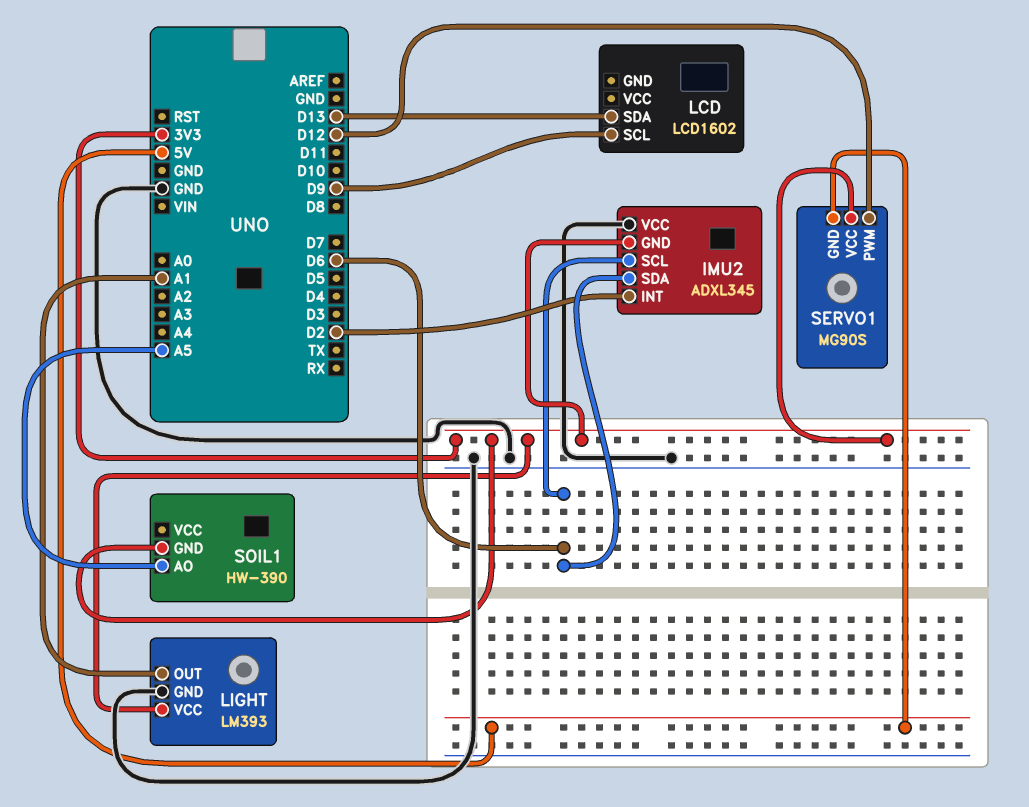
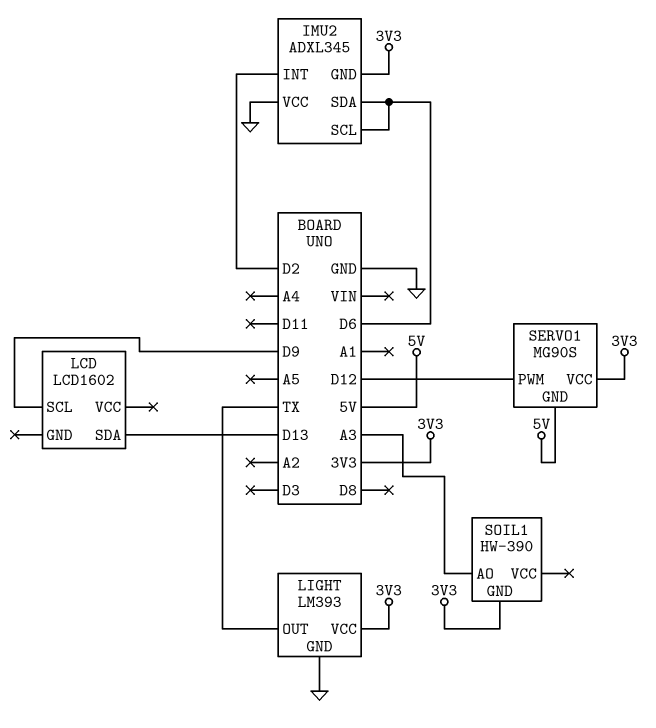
LIGHT pin OUT: A1 -> TX
SOIL1 pin AO: A5 -> A3

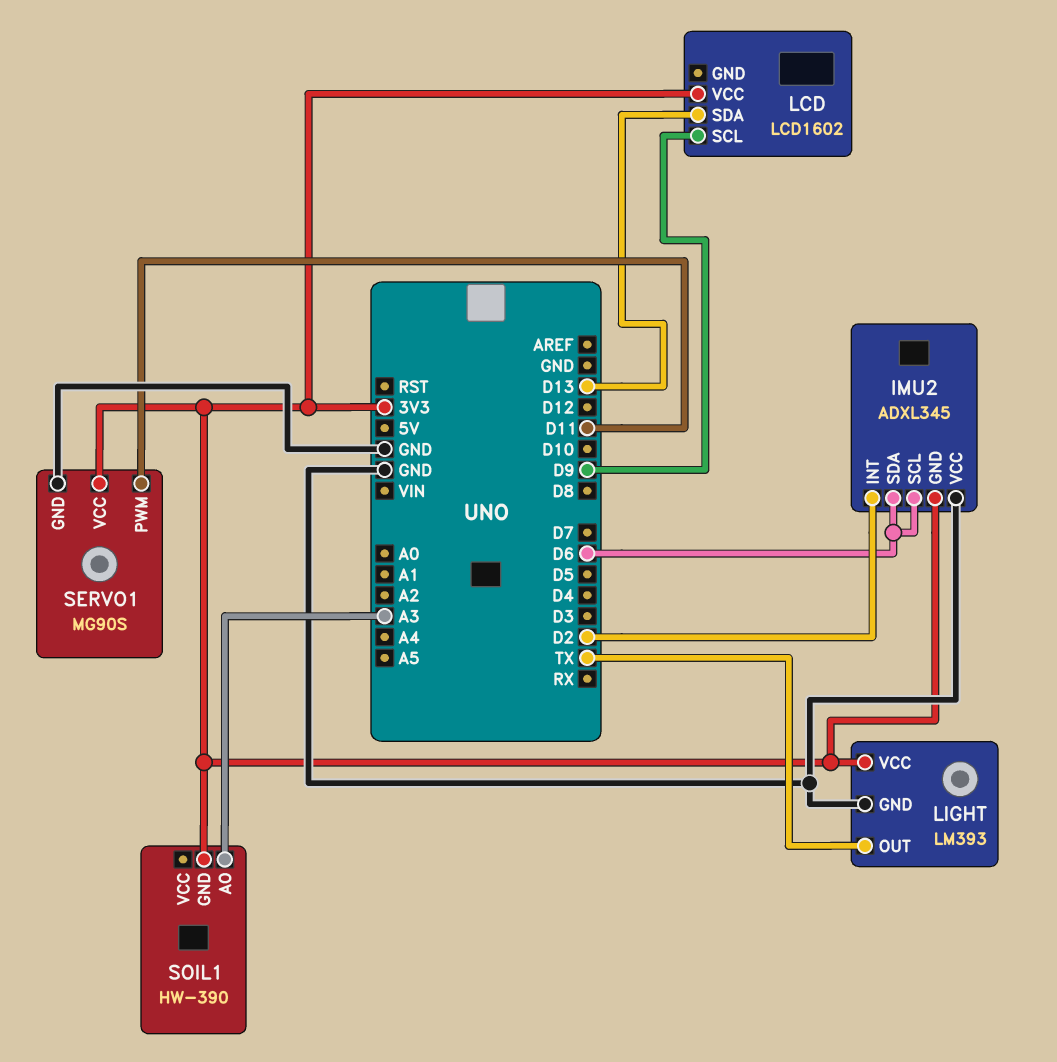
LCD pin VCC: none -> 3V3
SERVO1 pin GND: 5V -> GND
SERVO1 pin PWM: D12 -> D11

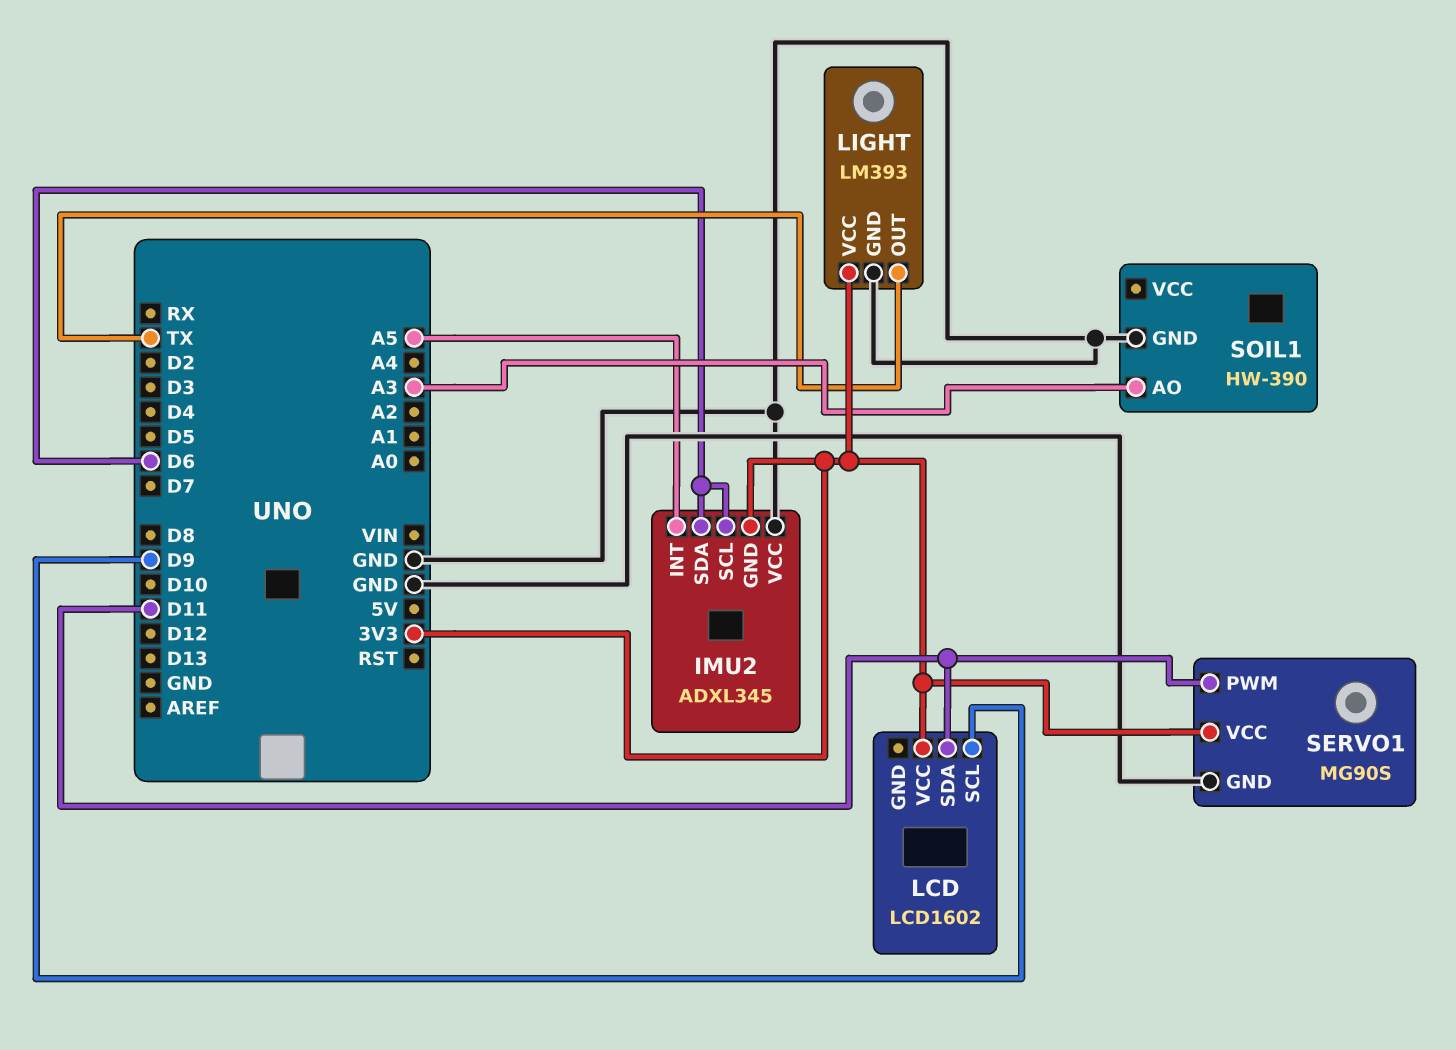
IMU2 pin INT: D2 -> A5
LCD pin SDA: D13 -> D11
SOIL1 pin GND: 3V3 -> GND

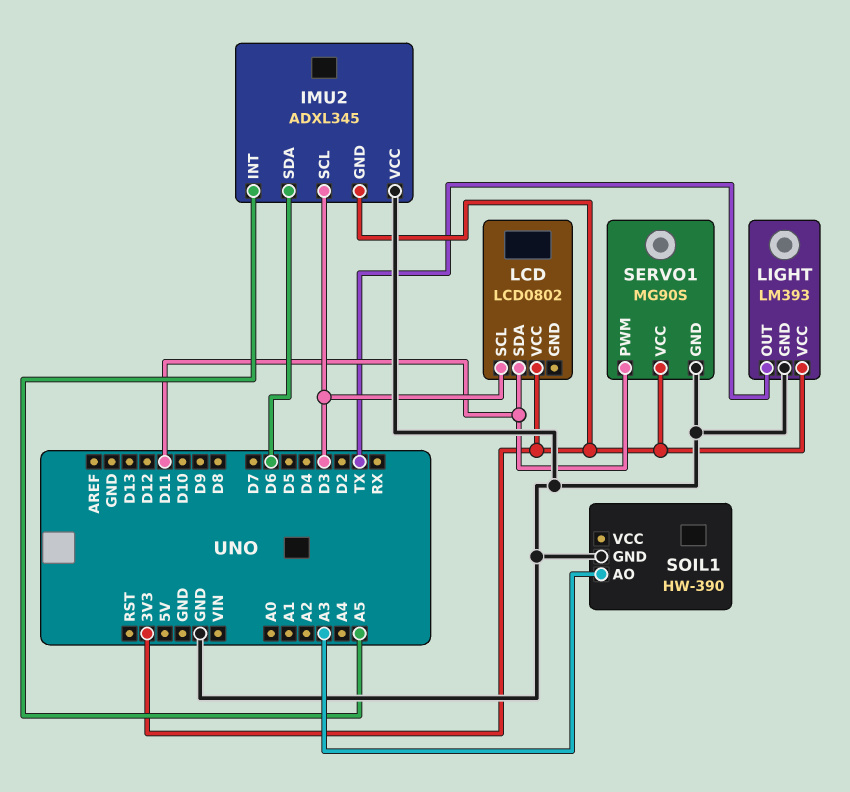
IMU2 pin SCL: D6 -> D3
LCD: LCD1602 -> LCD0802
LCD pin SCL: D9 -> D3

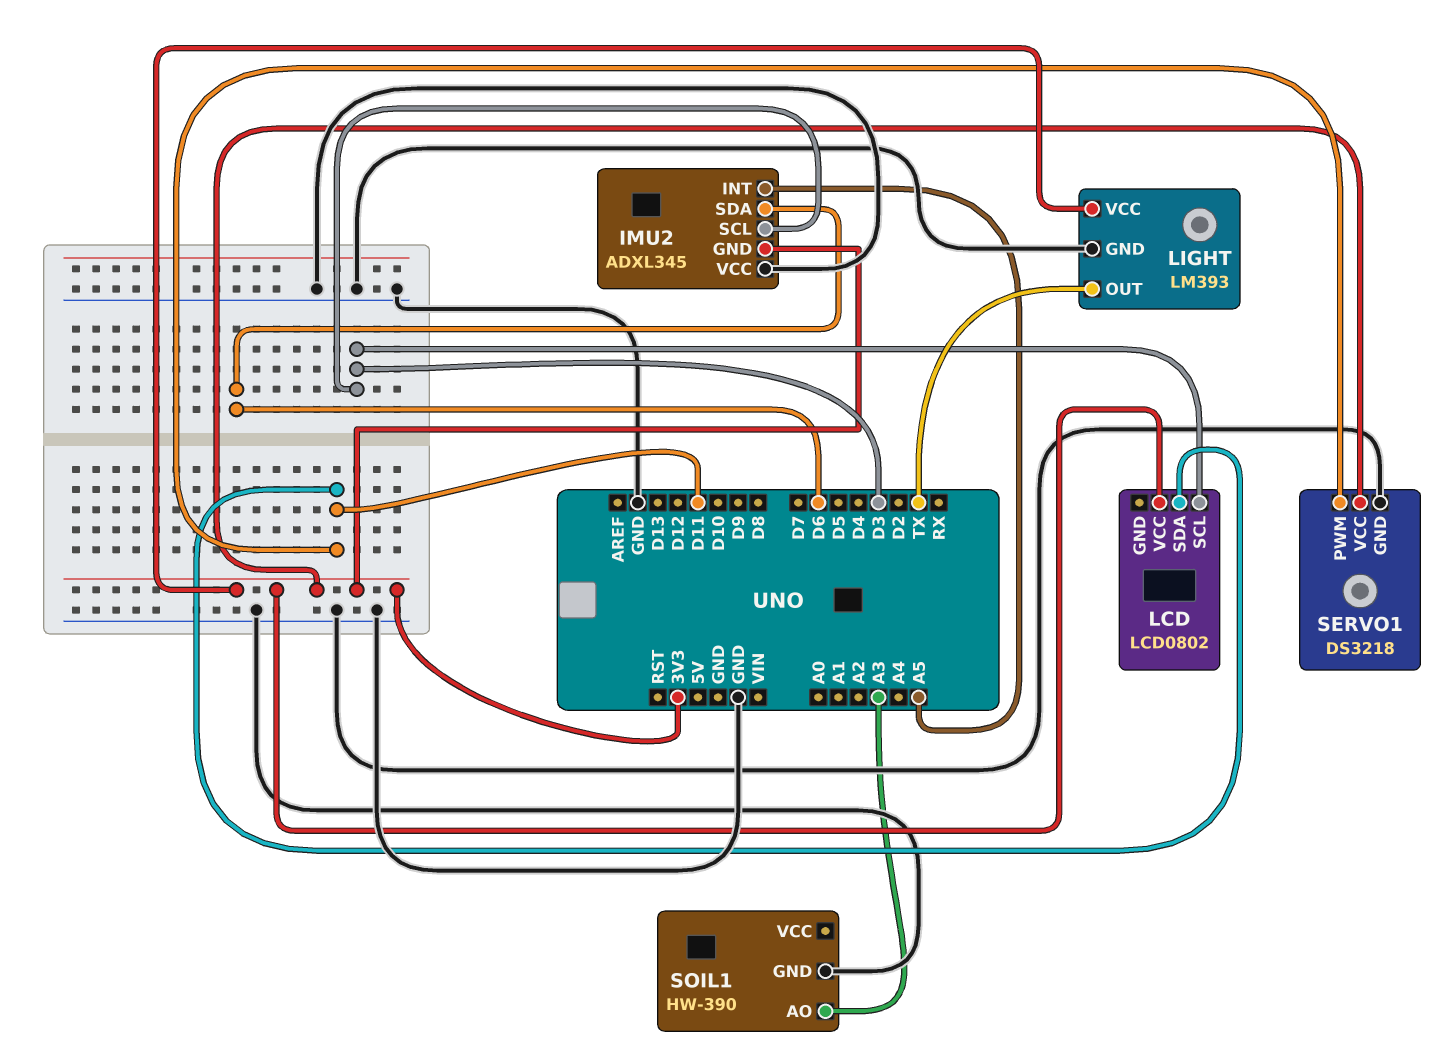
SERVO1: MG90S -> DS3218

